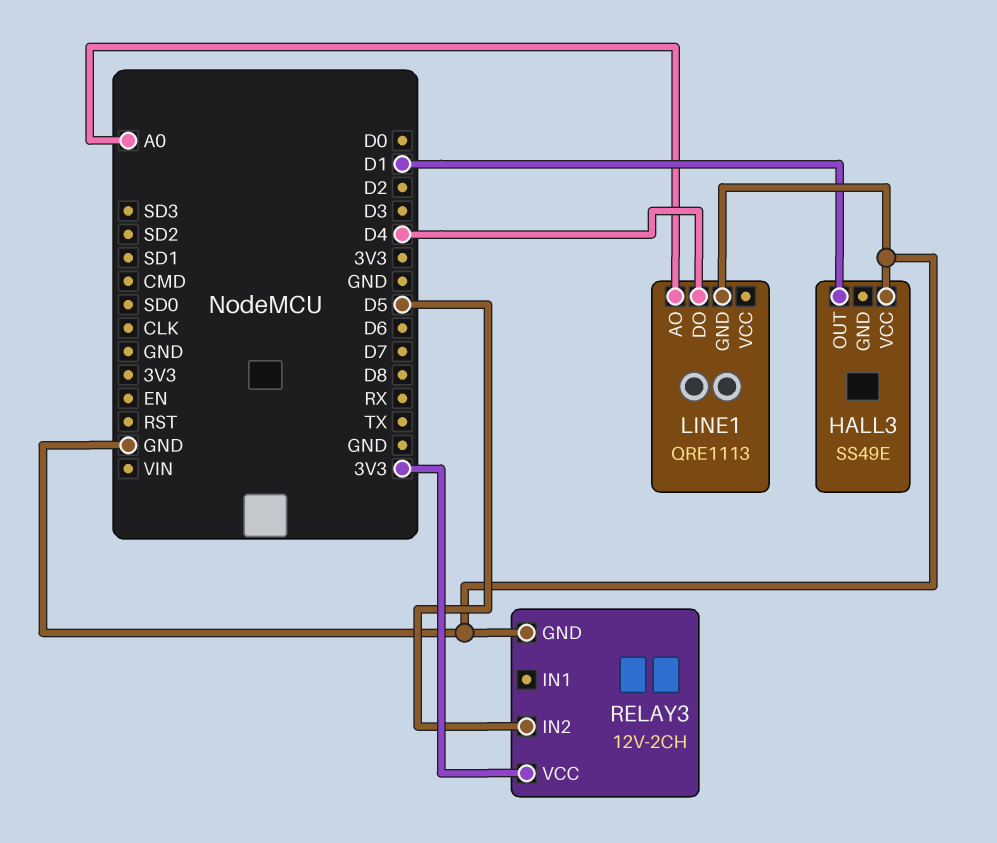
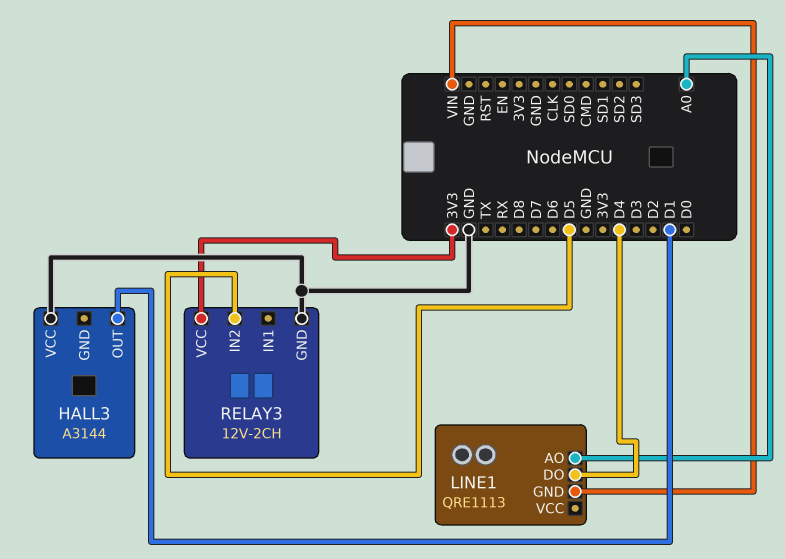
HALL3: SS49E -> A3144
LINE1 pin GND: GND -> VIN

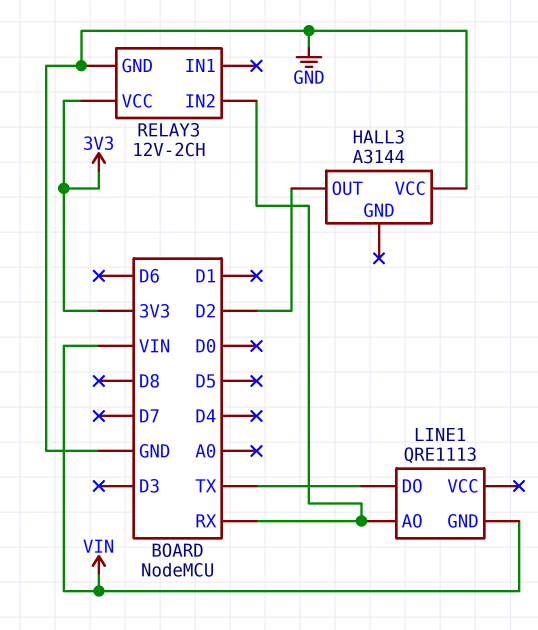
HALL3 pin OUT: D1 -> D2
LINE1 pin AO: A0 -> RX
LINE1 pin DO: D4 -> TX
RELAY3 pin IN2: D5 -> RX

